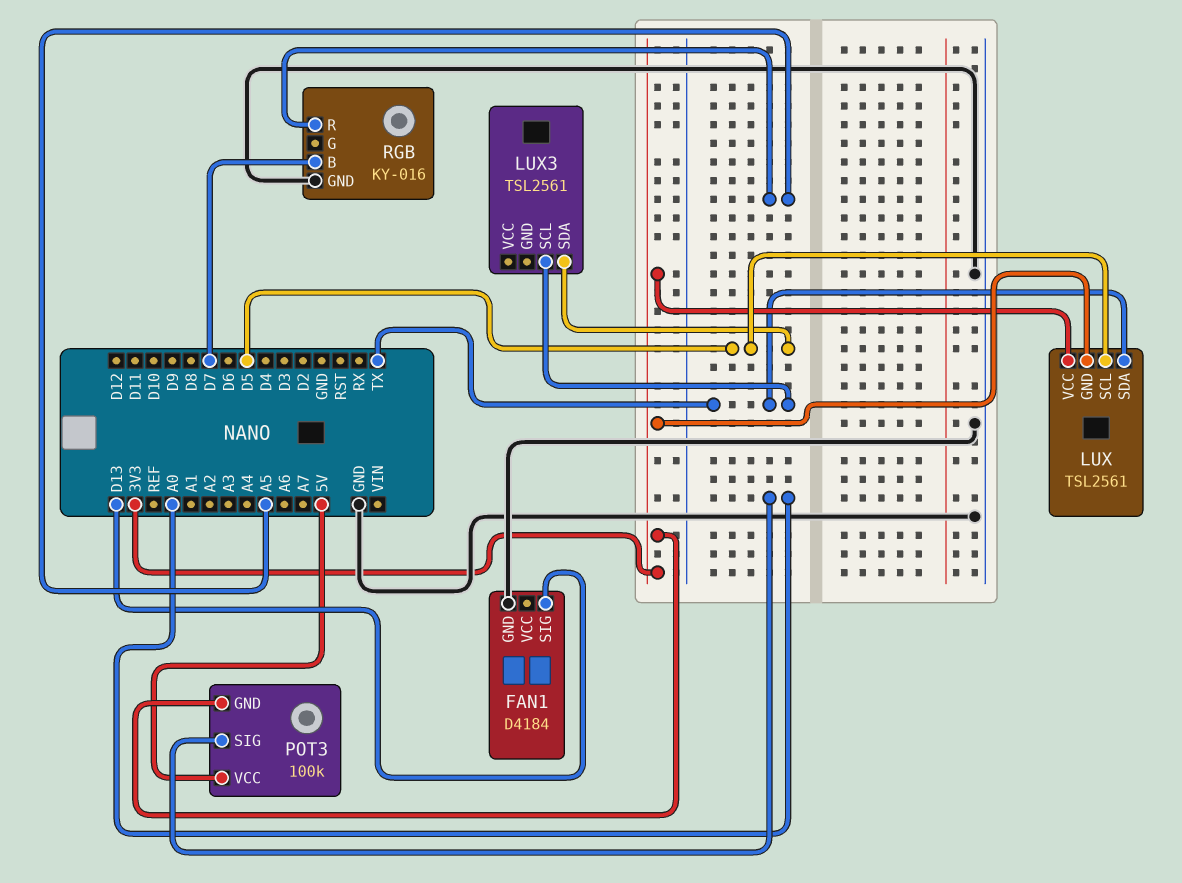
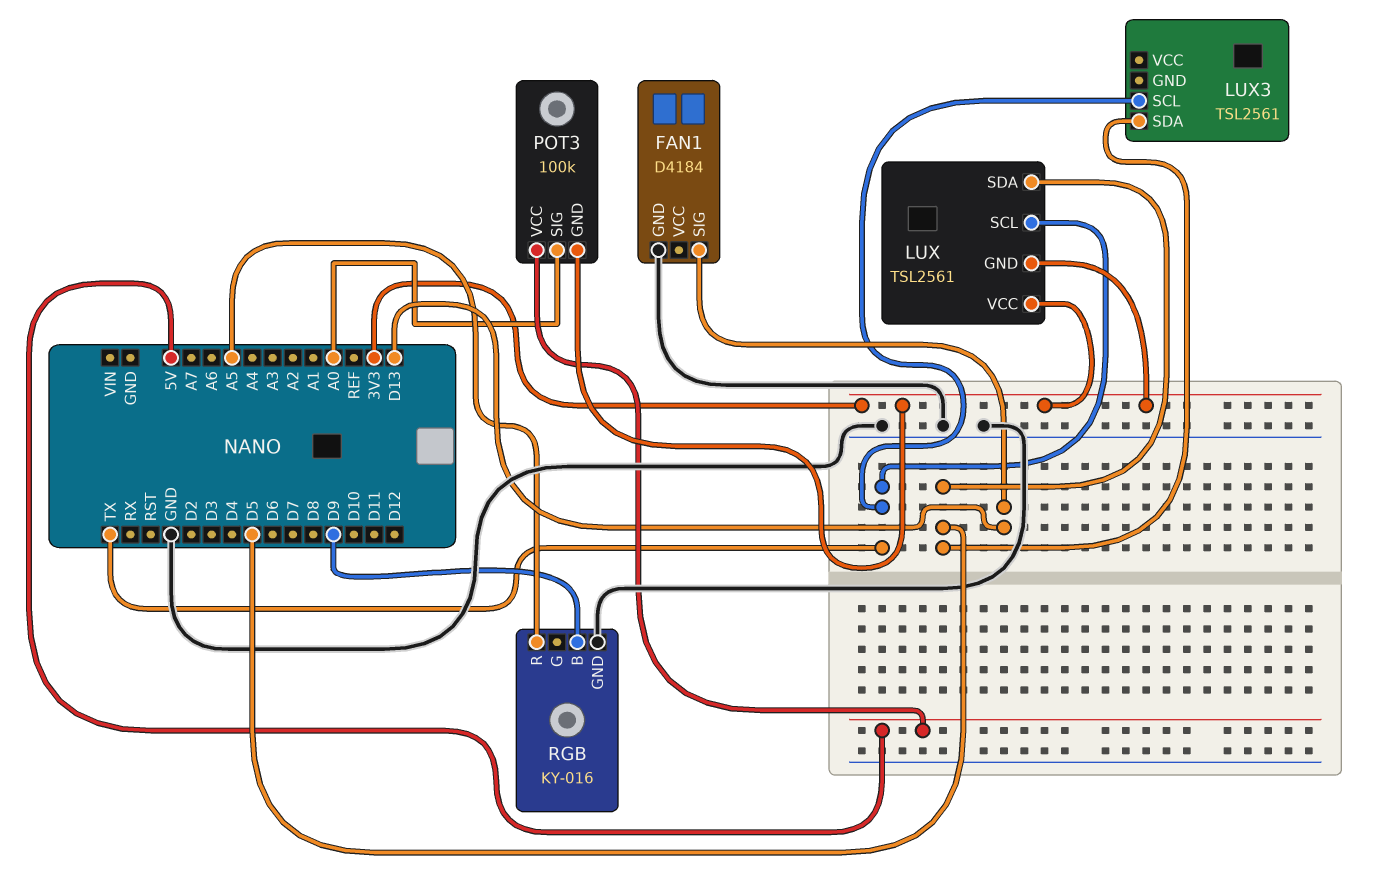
LUX pin SCL: D5 -> TX
LUX pin SDA: TX -> D5
RGB pin B: D7 -> D9

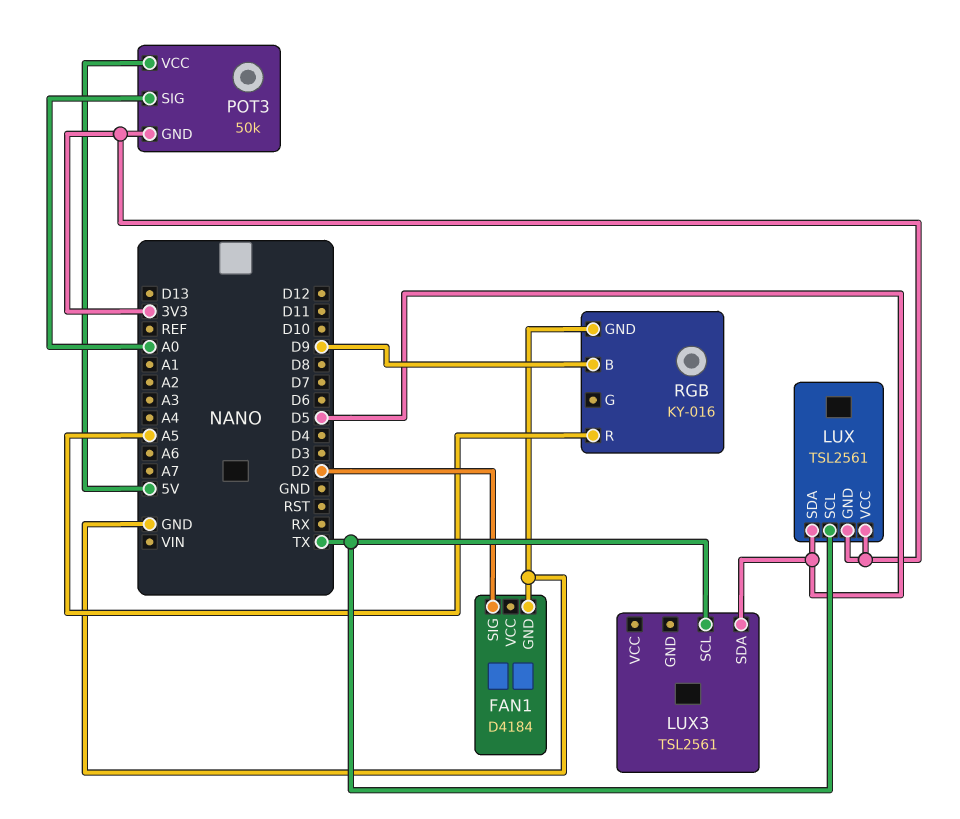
FAN1 pin SIG: D13 -> D2
POT3: 100k -> 50k

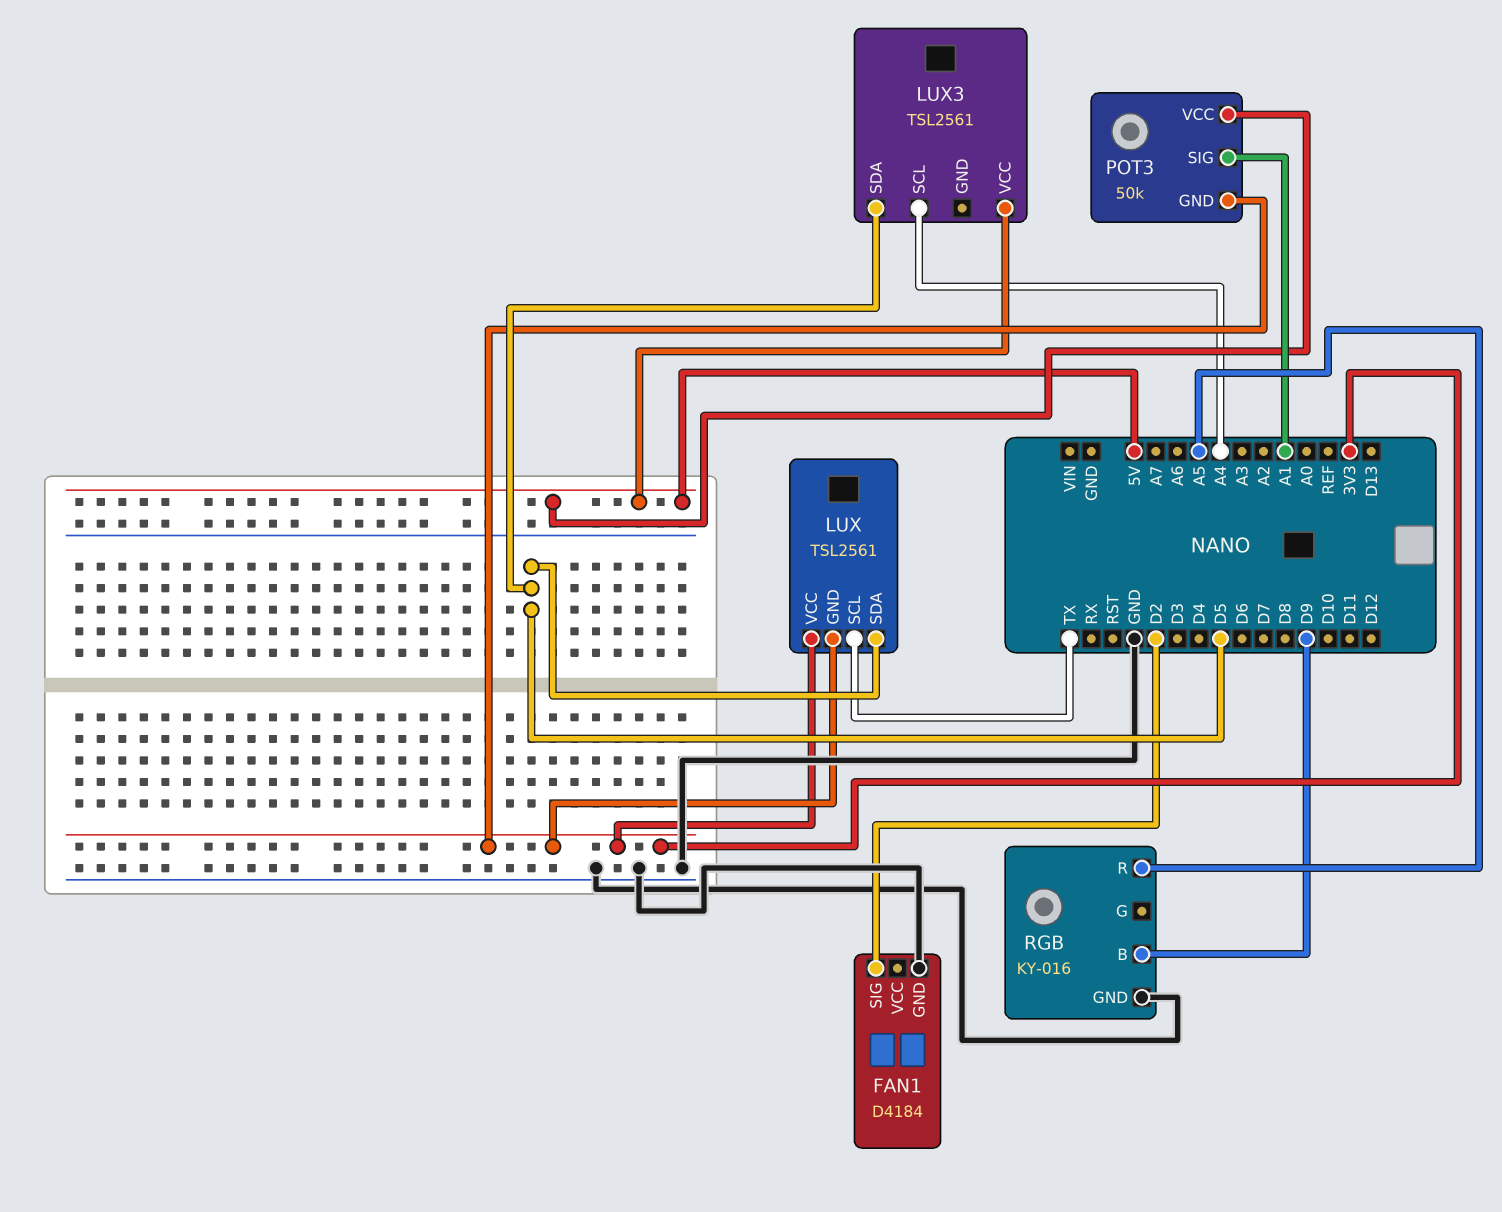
LUX3 pin SCL: TX -> A4
LUX3 pin VCC: none -> 5V
POT3 pin SIG: A0 -> A1

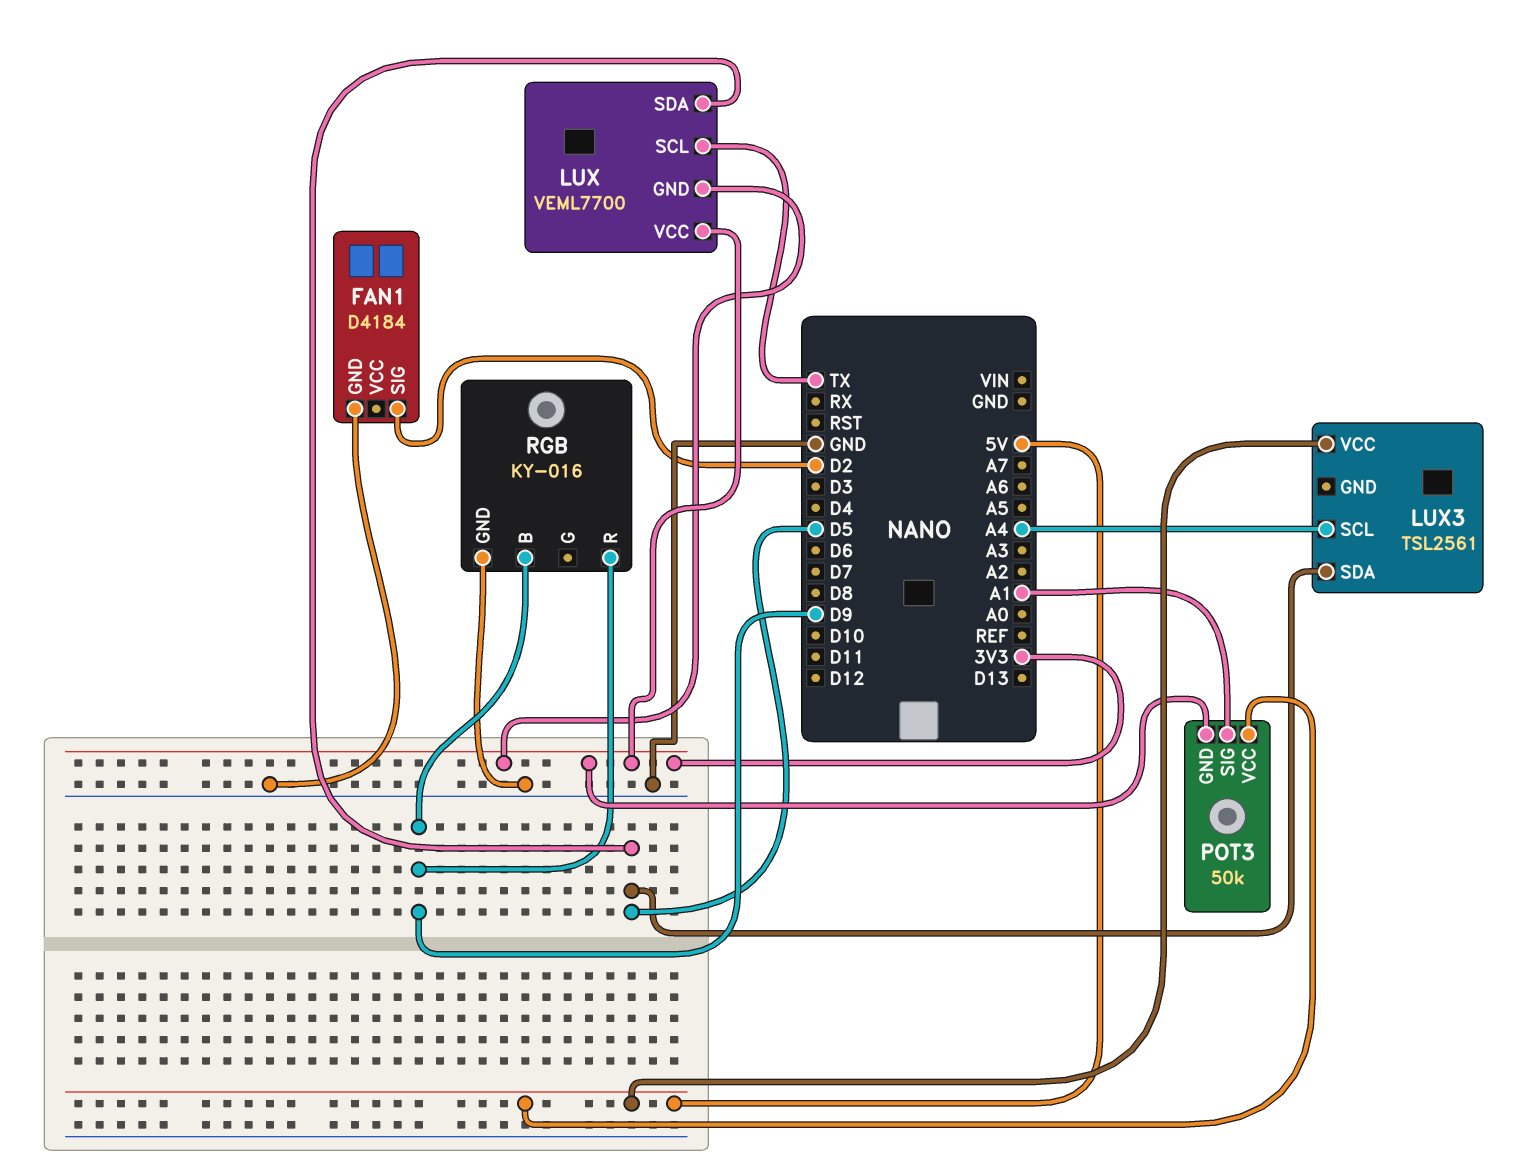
LUX: TSL2561 -> VEML7700
RGB pin R: A5 -> D9

